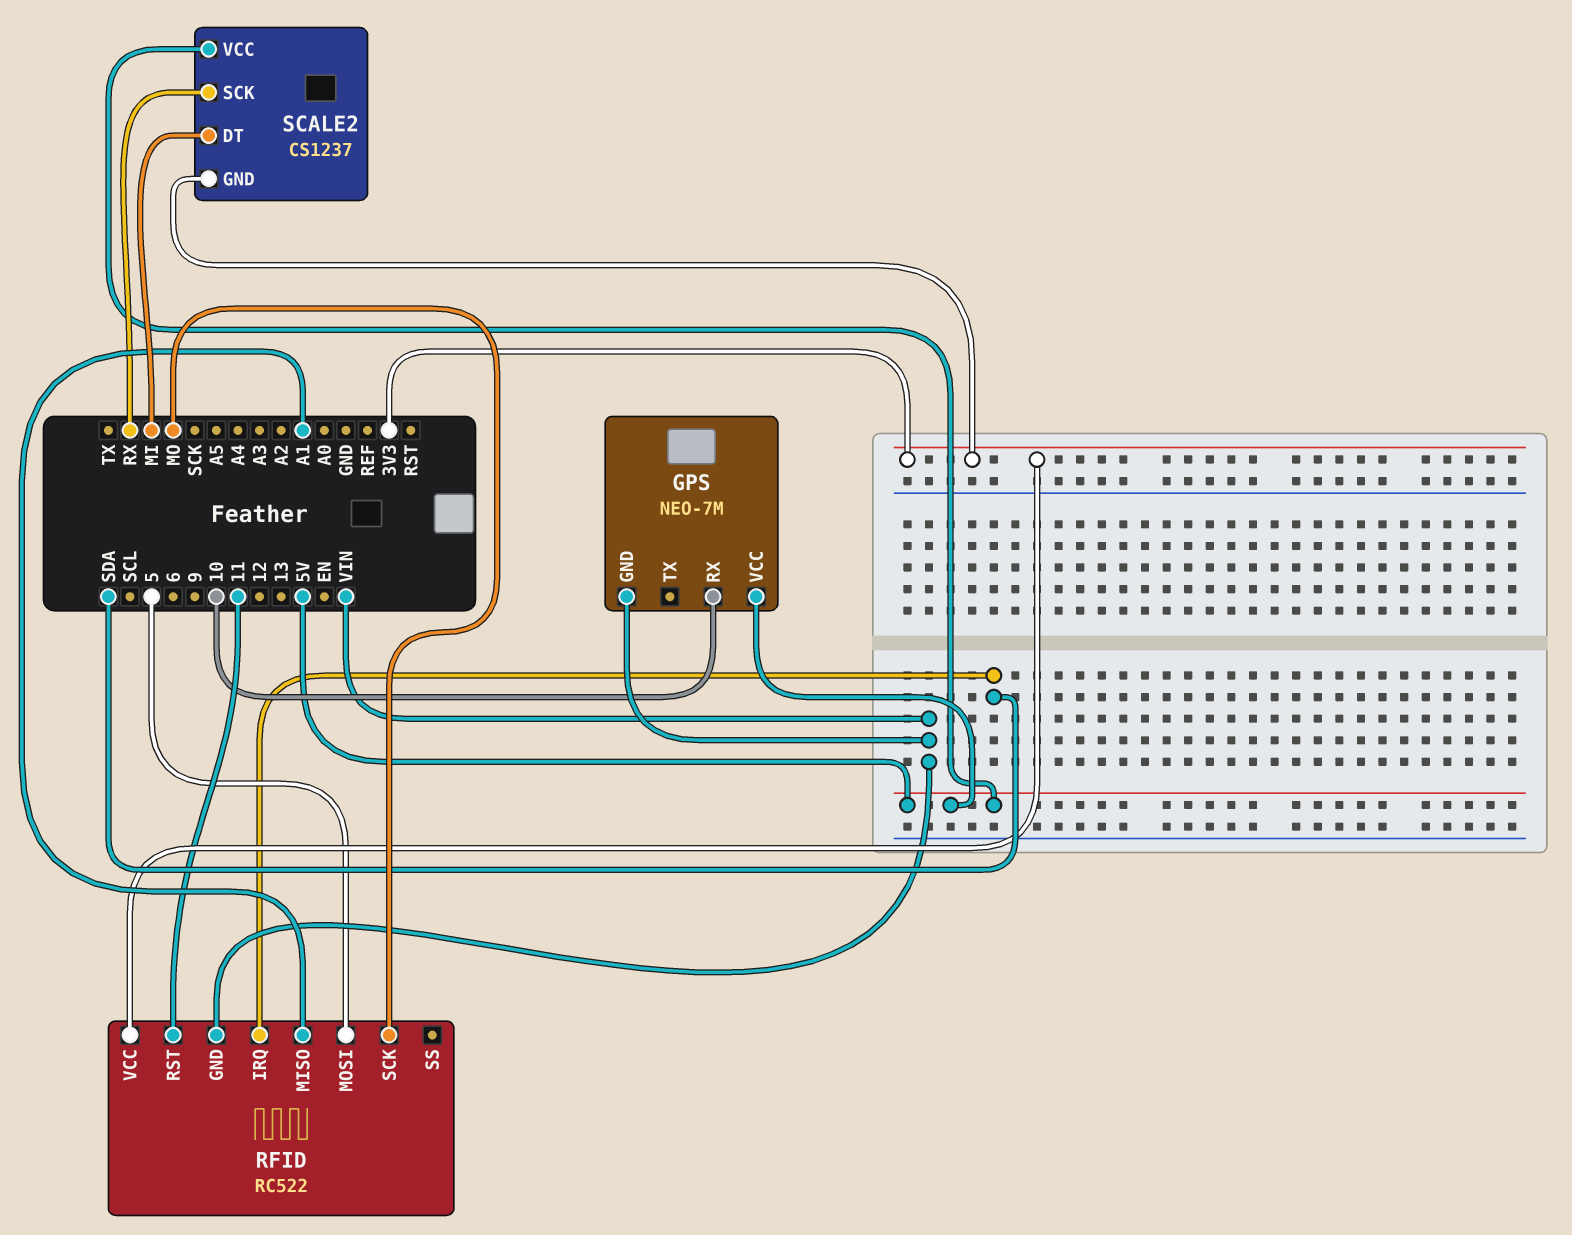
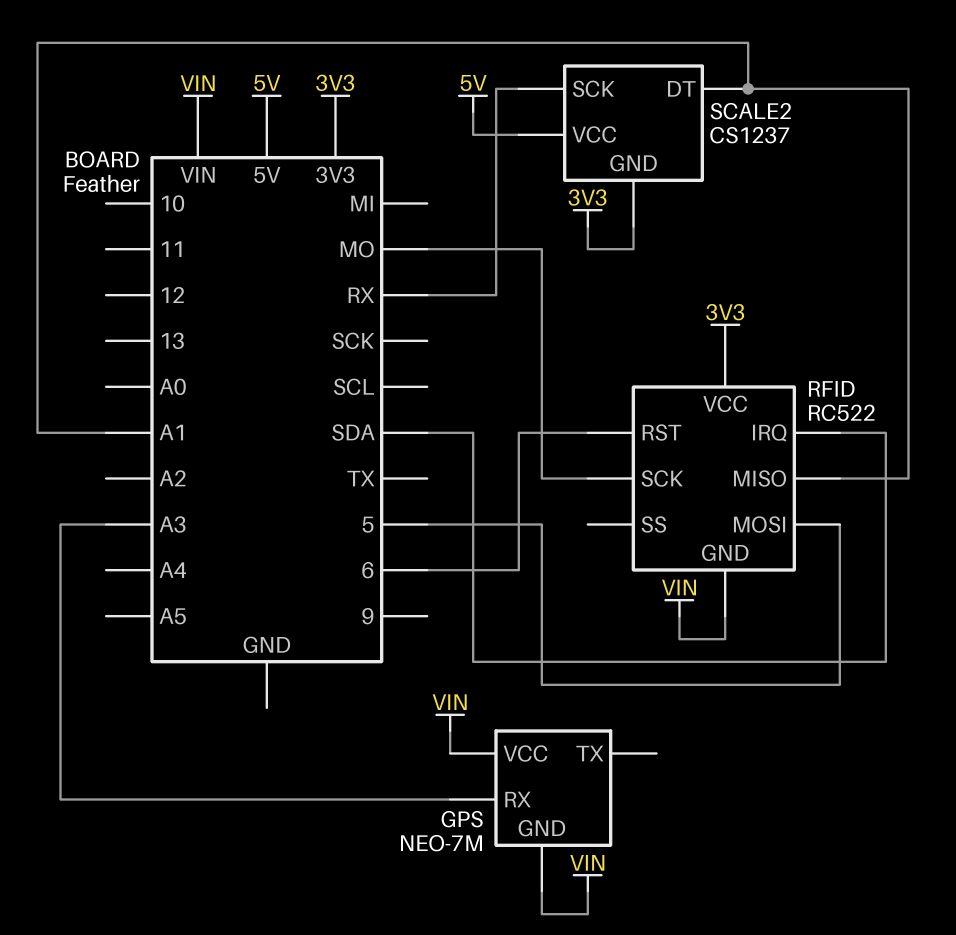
GPS pin RX: 10 -> A3
GPS pin VCC: 5V -> VIN
RFID pin RST: 11 -> 6
SCALE2 pin DT: MI -> A1

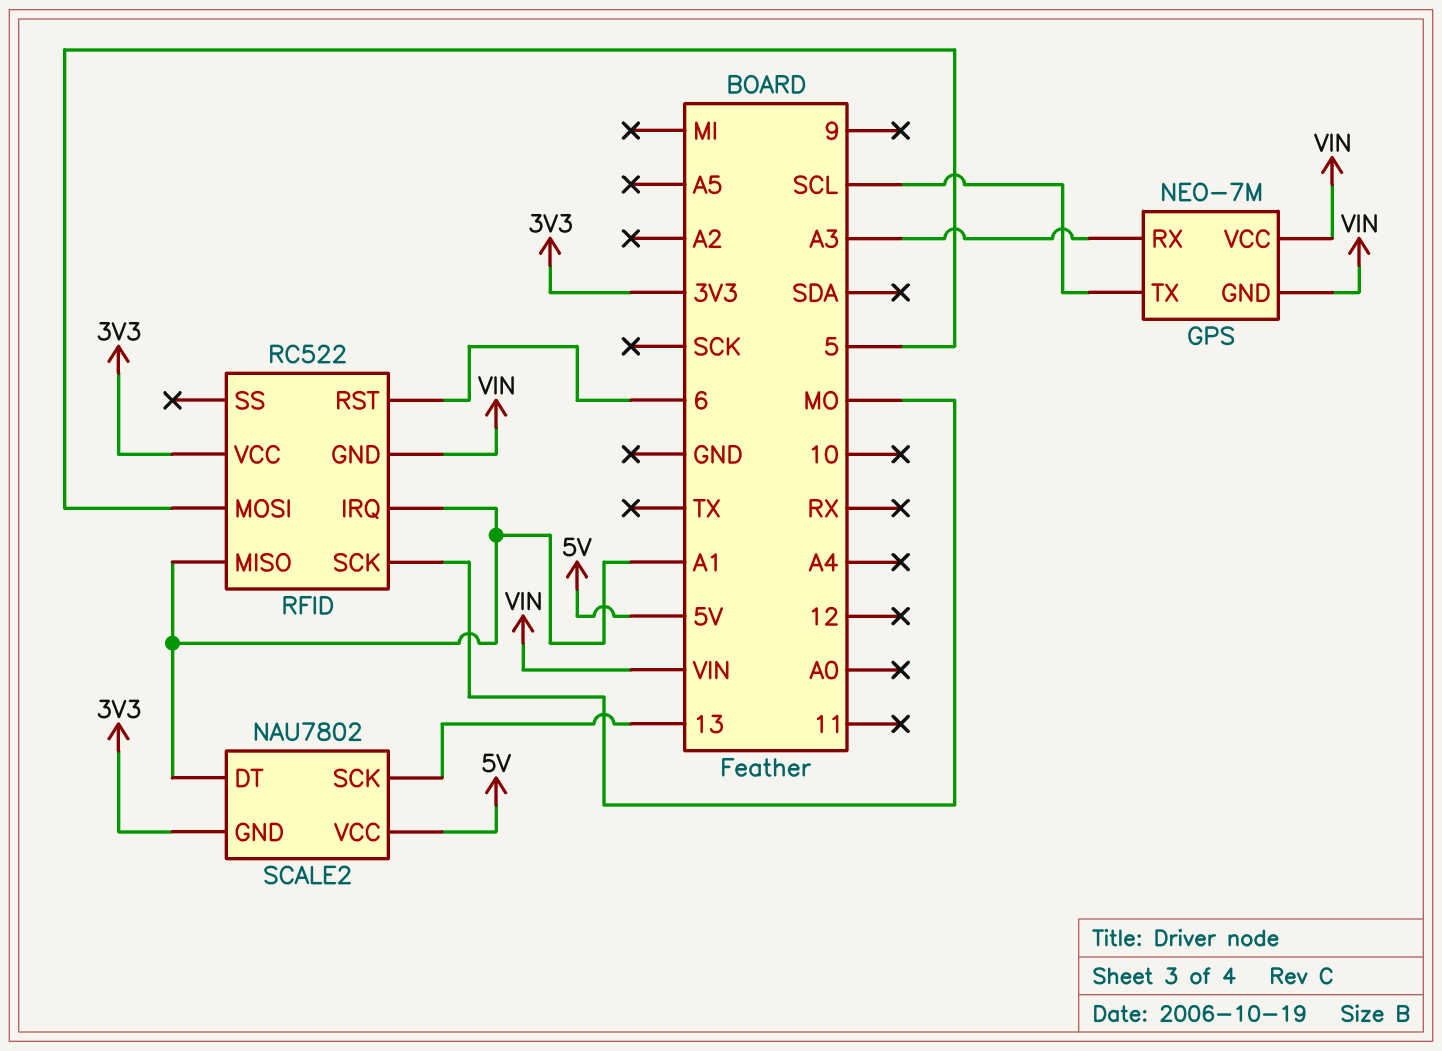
GPS pin TX: none -> SCL
RFID pin IRQ: SDA -> A1
SCALE2: CS1237 -> NAU7802
SCALE2 pin SCK: RX -> 13

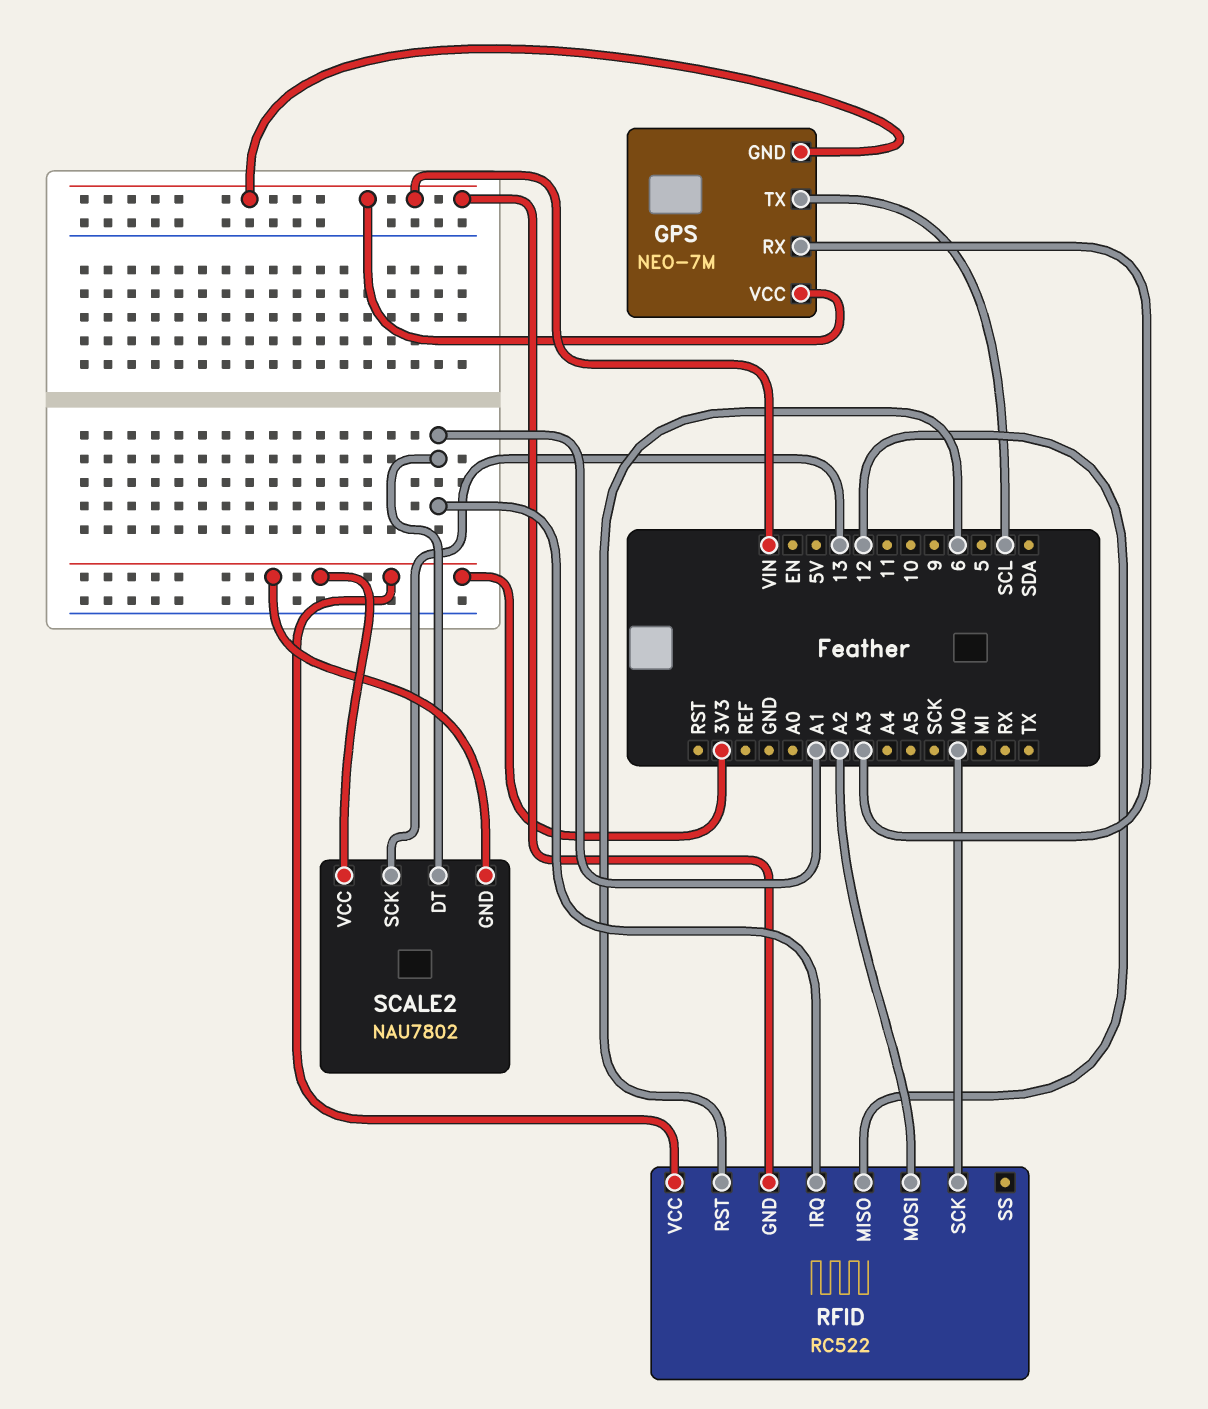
RFID pin MISO: A1 -> 12
RFID pin MOSI: 5 -> A2
SCALE2 pin VCC: 5V -> 3V3

